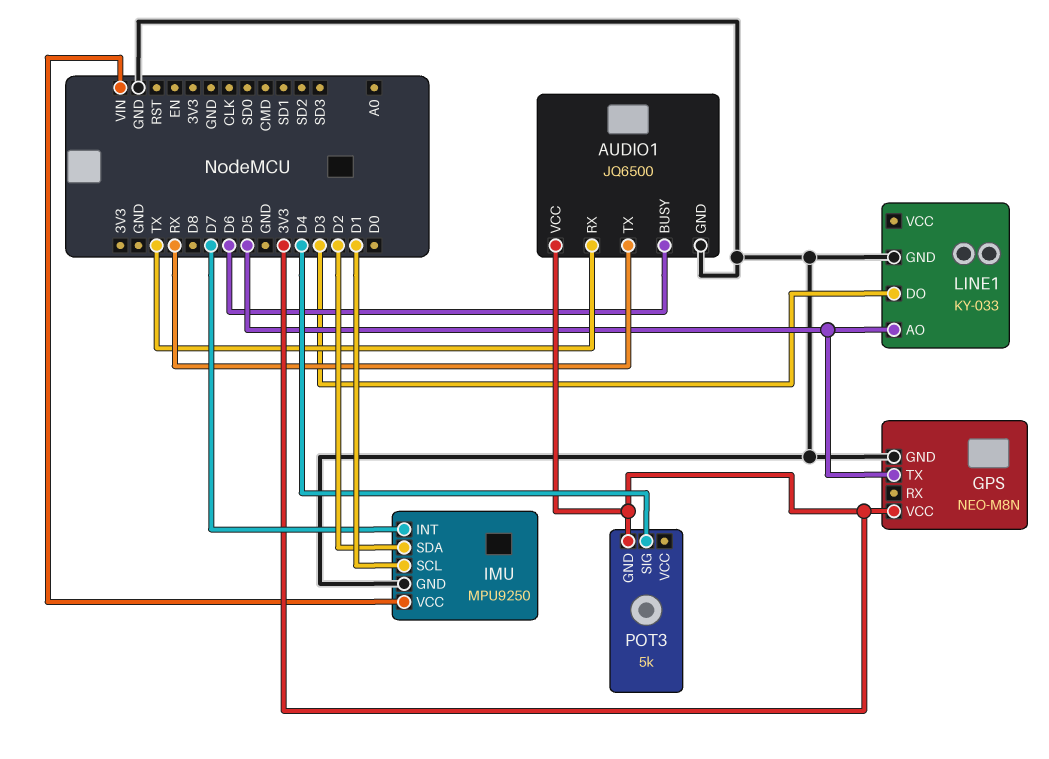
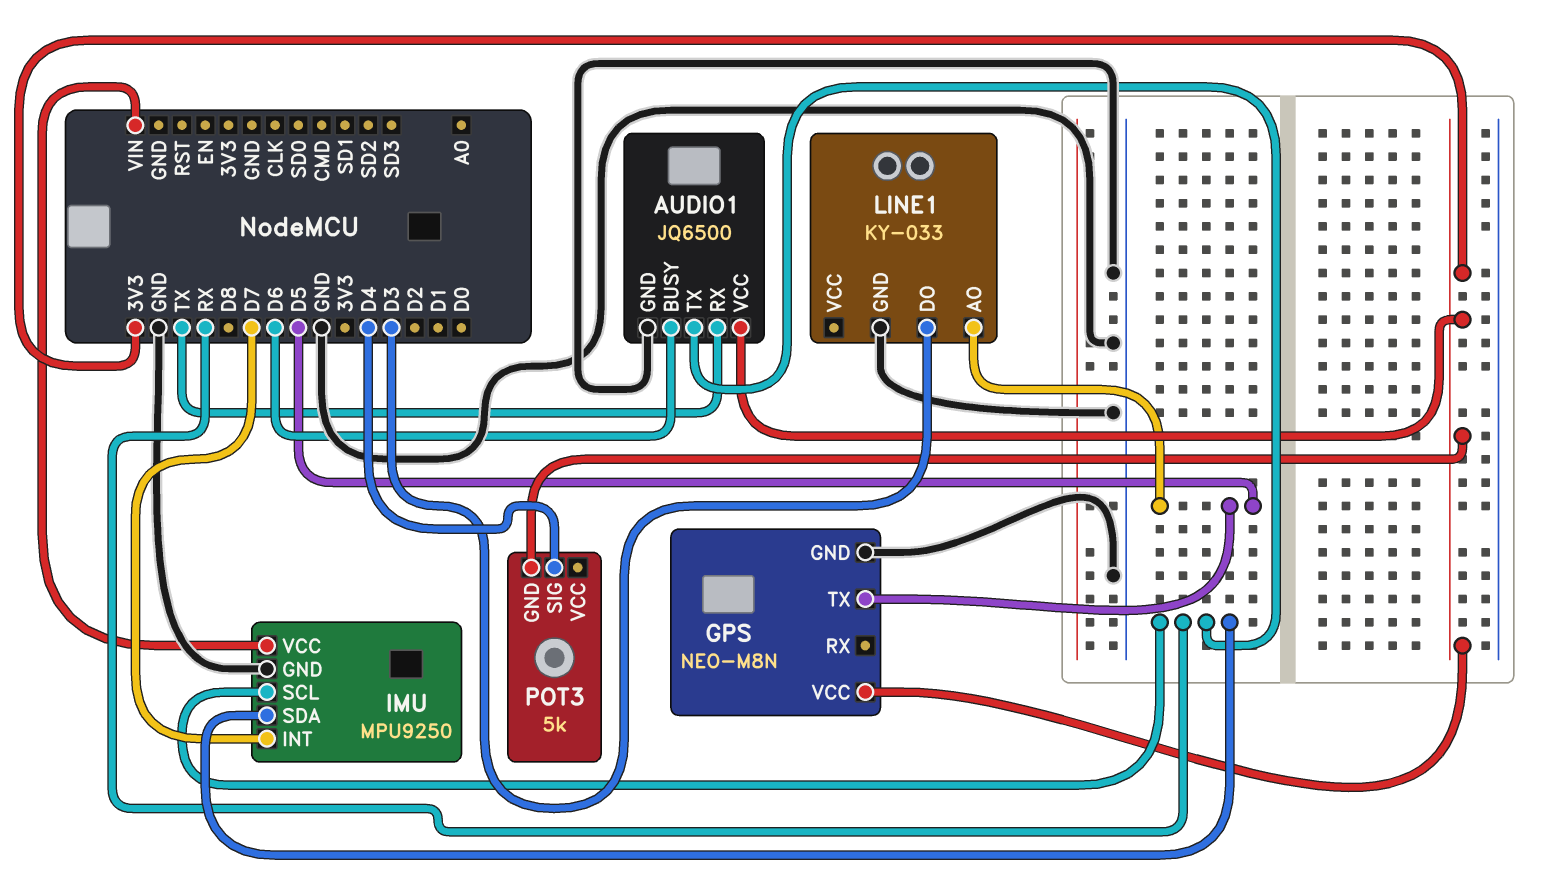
IMU pin SCL: D1 -> RX
IMU pin SDA: D2 -> RX

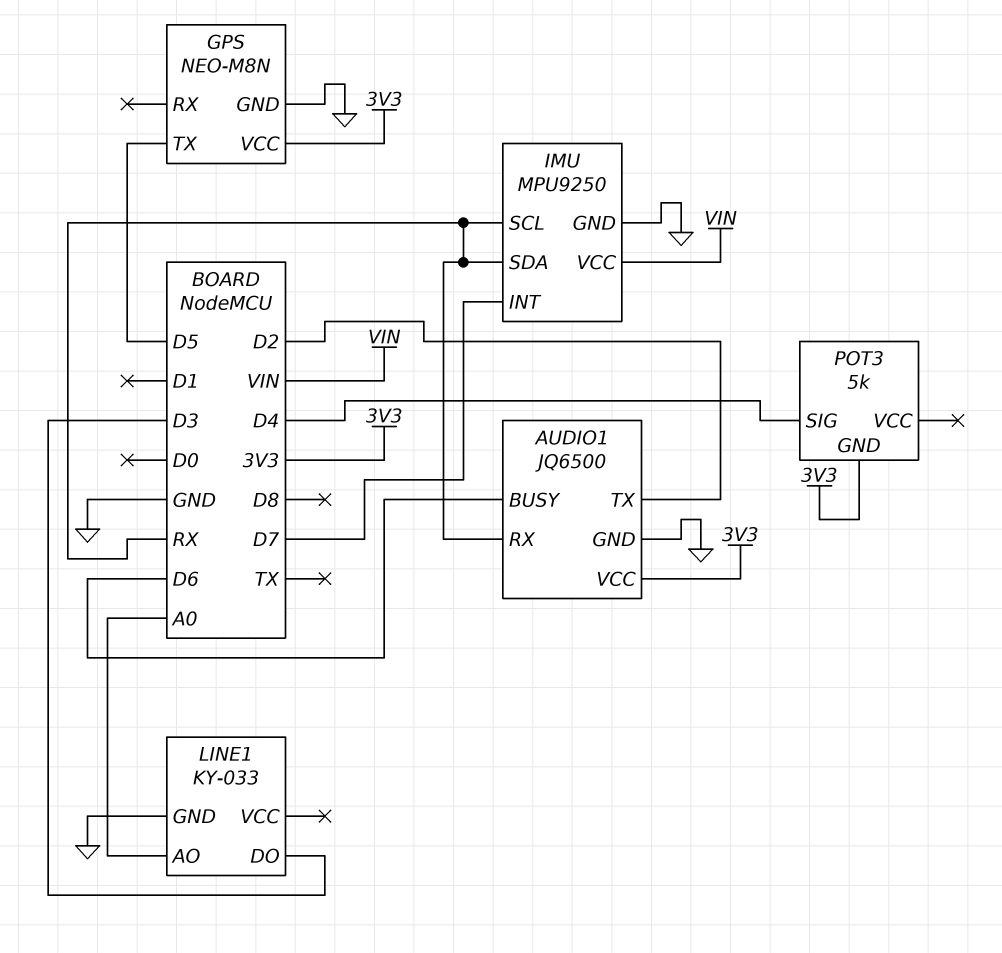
AUDIO1 pin RX: TX -> RX
AUDIO1 pin TX: RX -> D2
LINE1 pin AO: D5 -> A0

